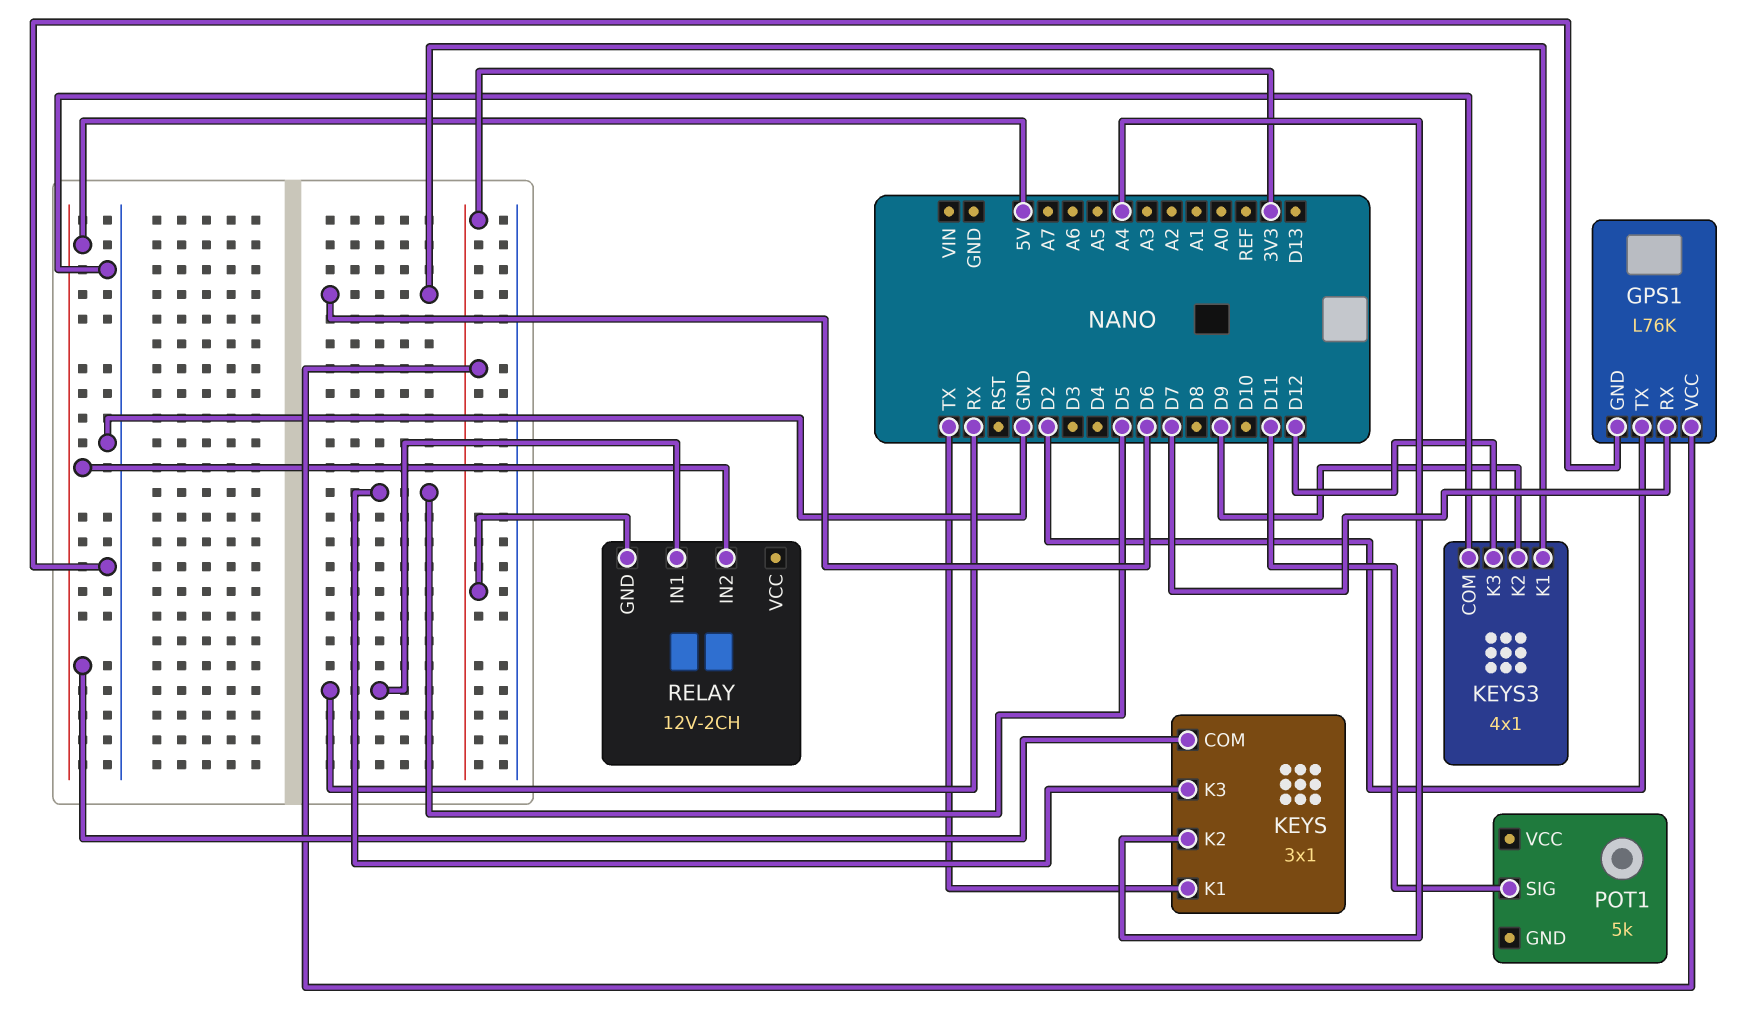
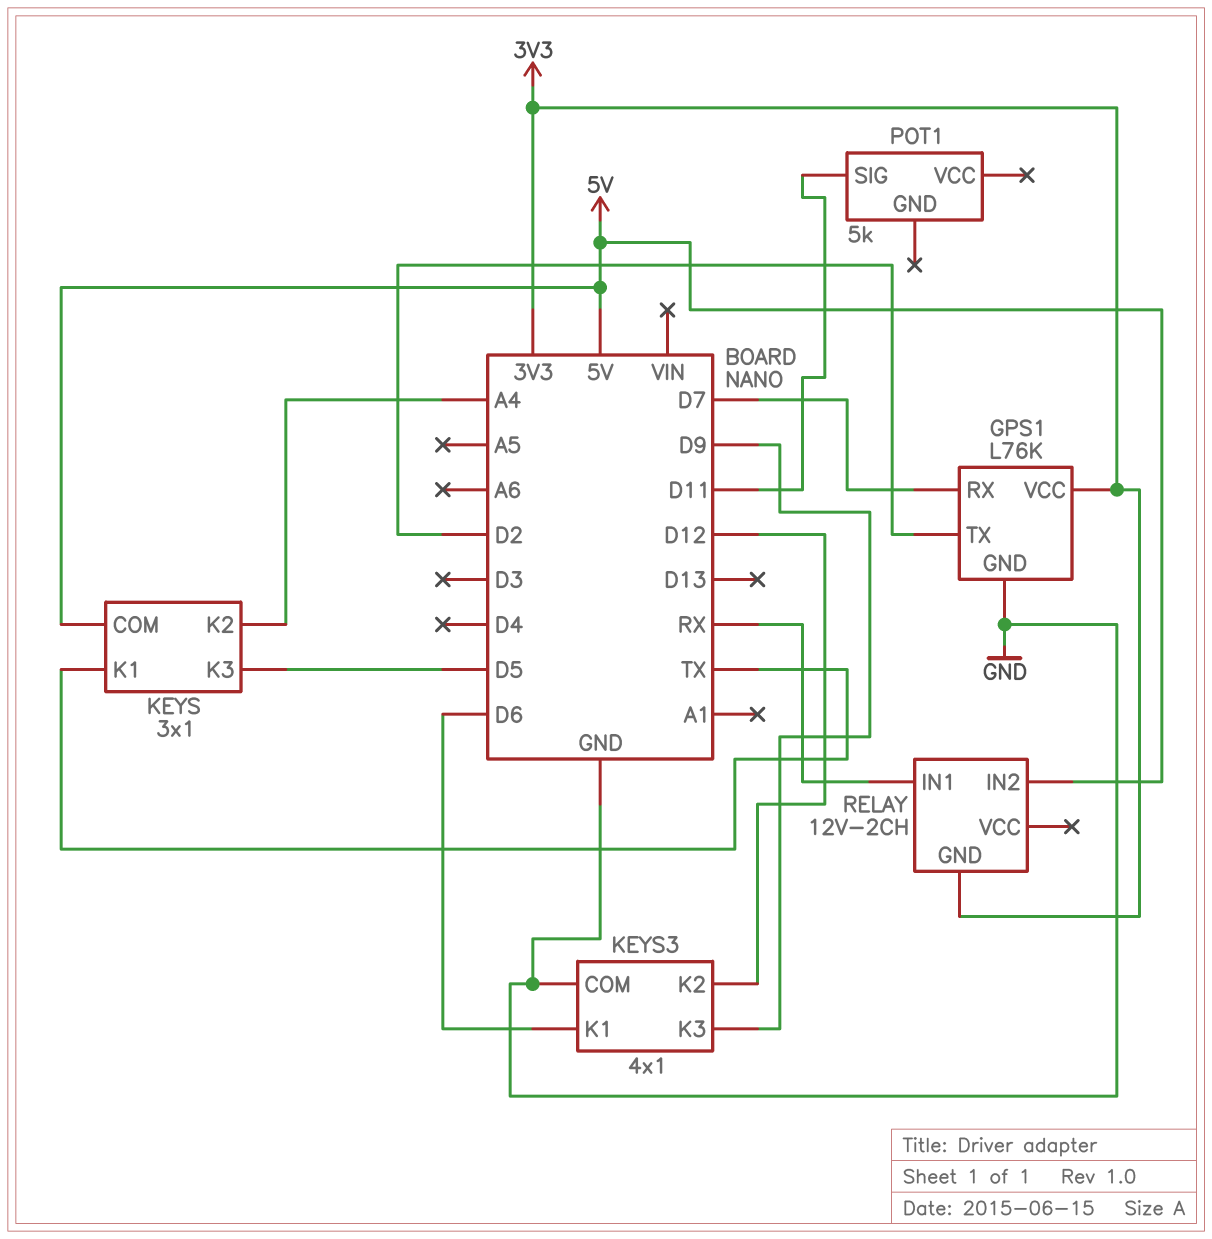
KEYS3 pin K2: D9 -> D12
KEYS3 pin K3: D12 -> D9

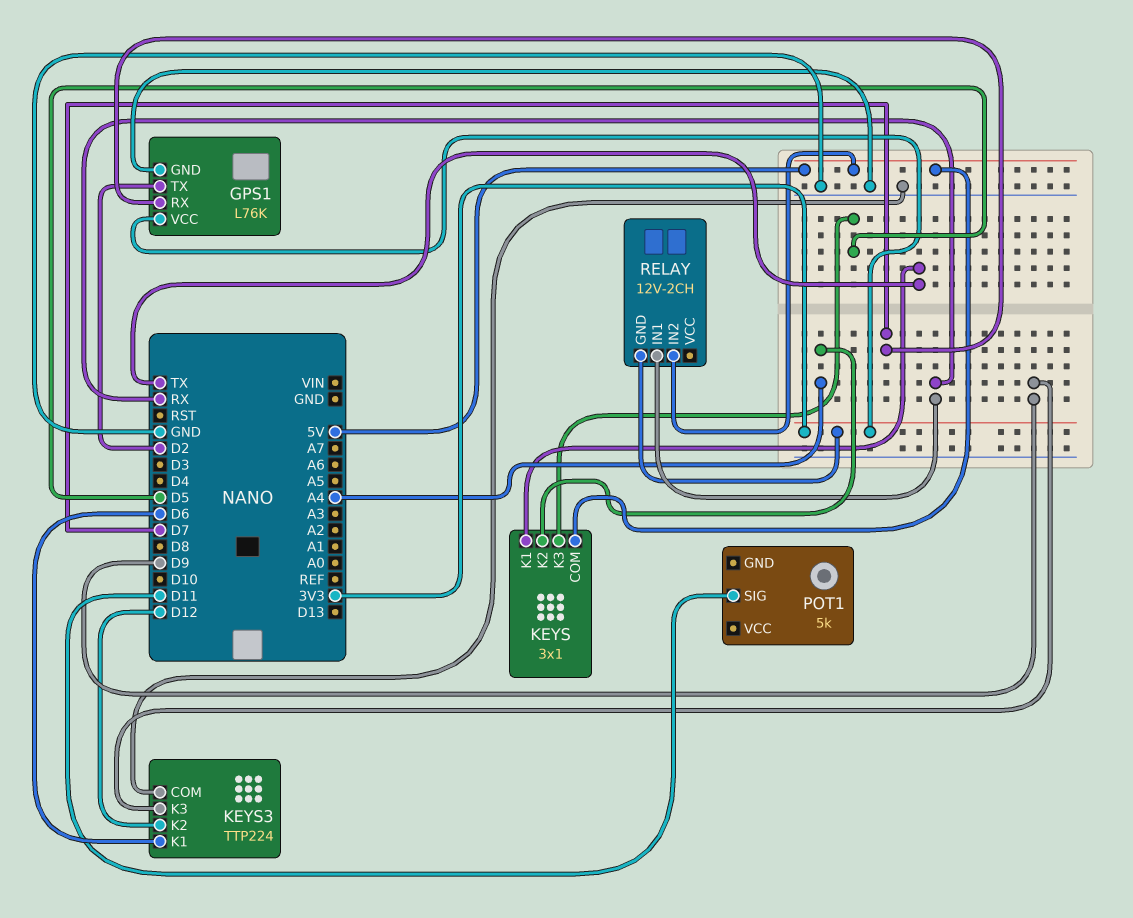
KEYS3: 4x1 -> TTP224

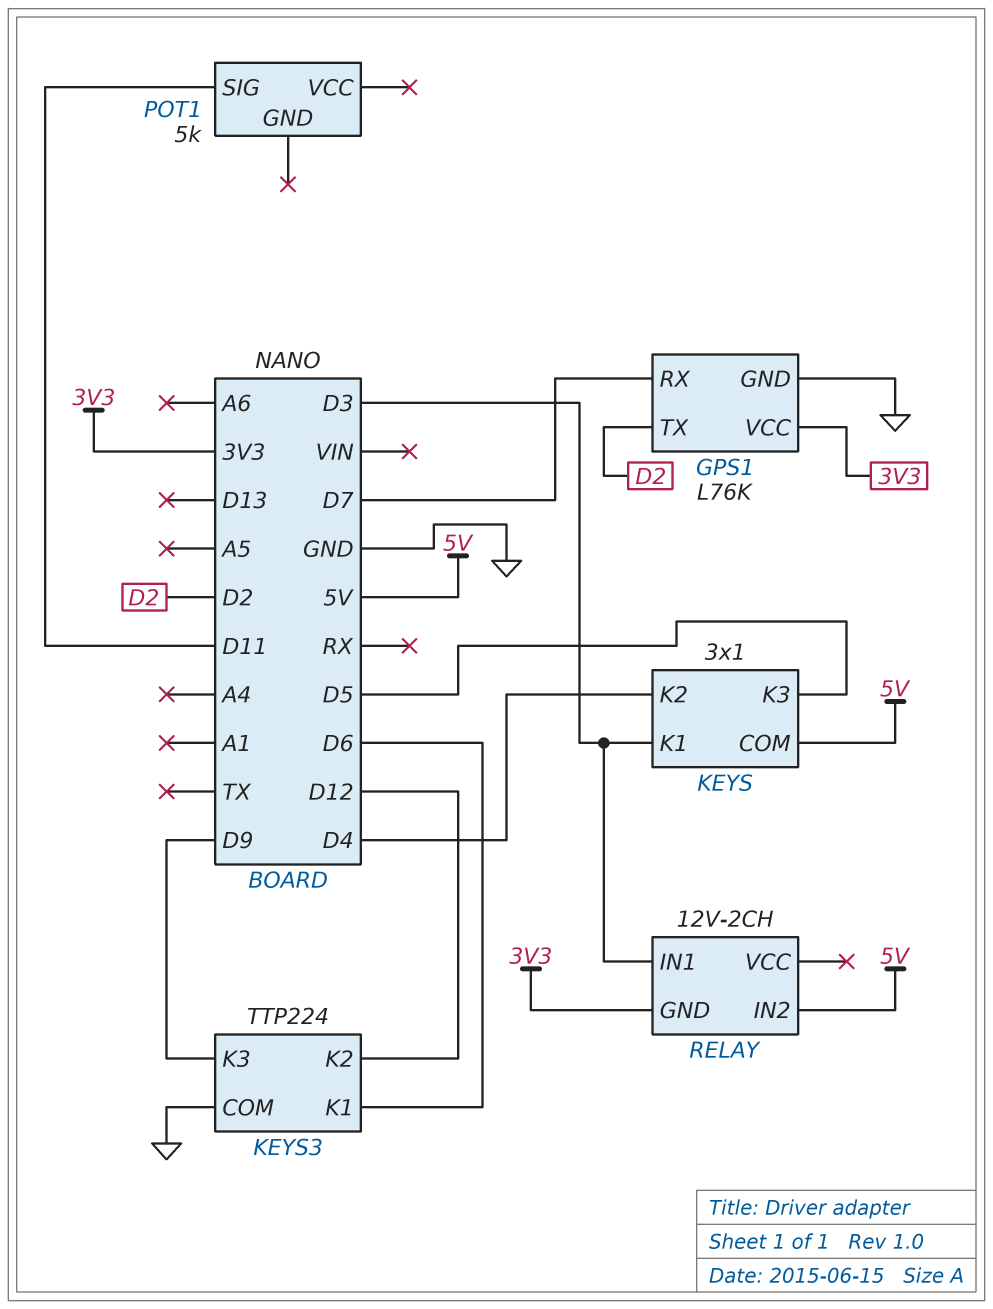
KEYS pin K1: TX -> D3
KEYS pin K2: A4 -> D4
RELAY pin IN1: RX -> D3

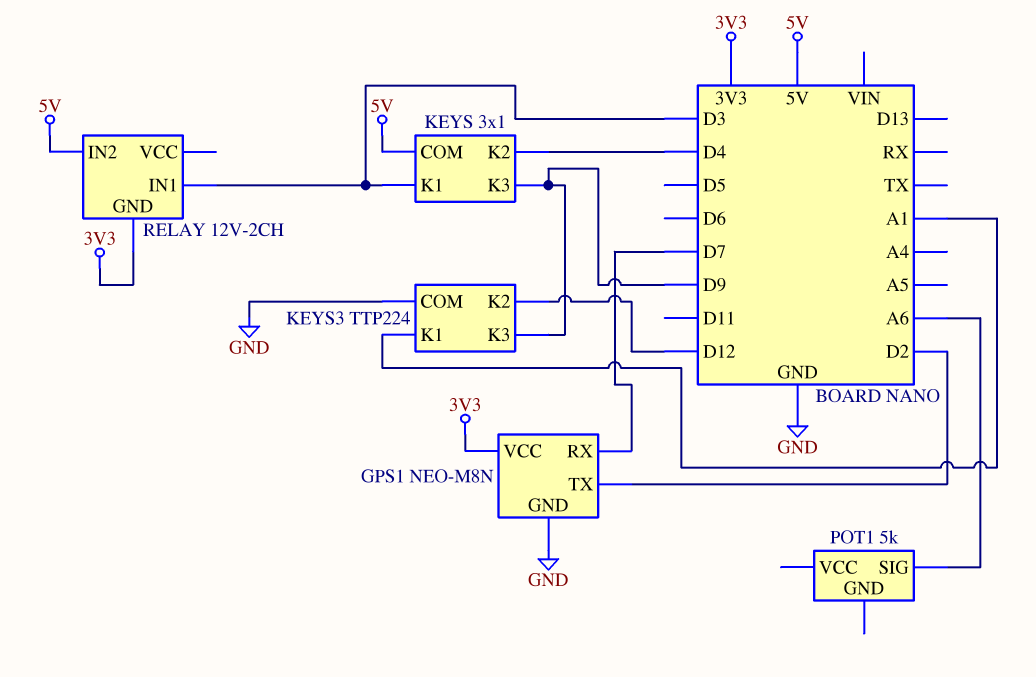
GPS1: L76K -> NEO-M8N
KEYS pin K3: D5 -> D9
KEYS3 pin K1: D6 -> A1
POT1 pin SIG: D11 -> A6

